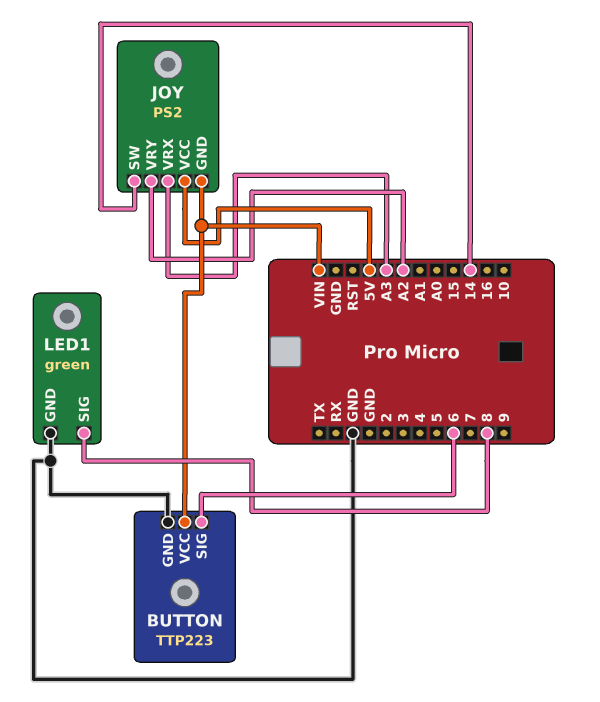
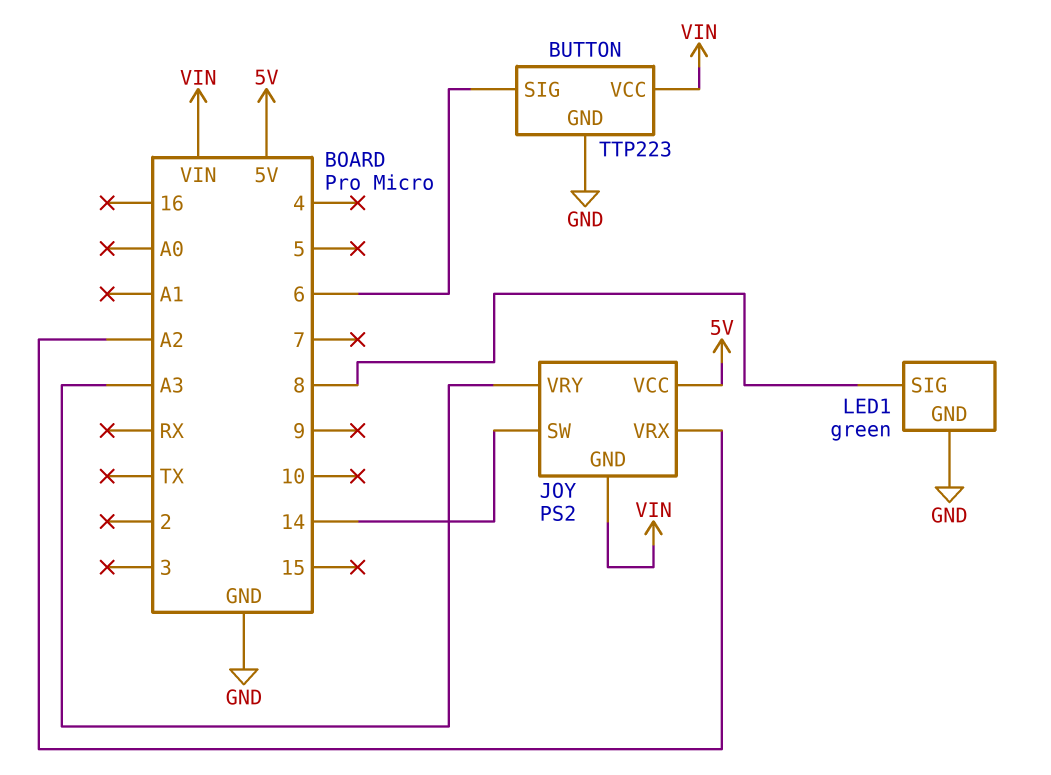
JOY pin VRX: A3 -> A2
JOY pin VRY: A2 -> A3

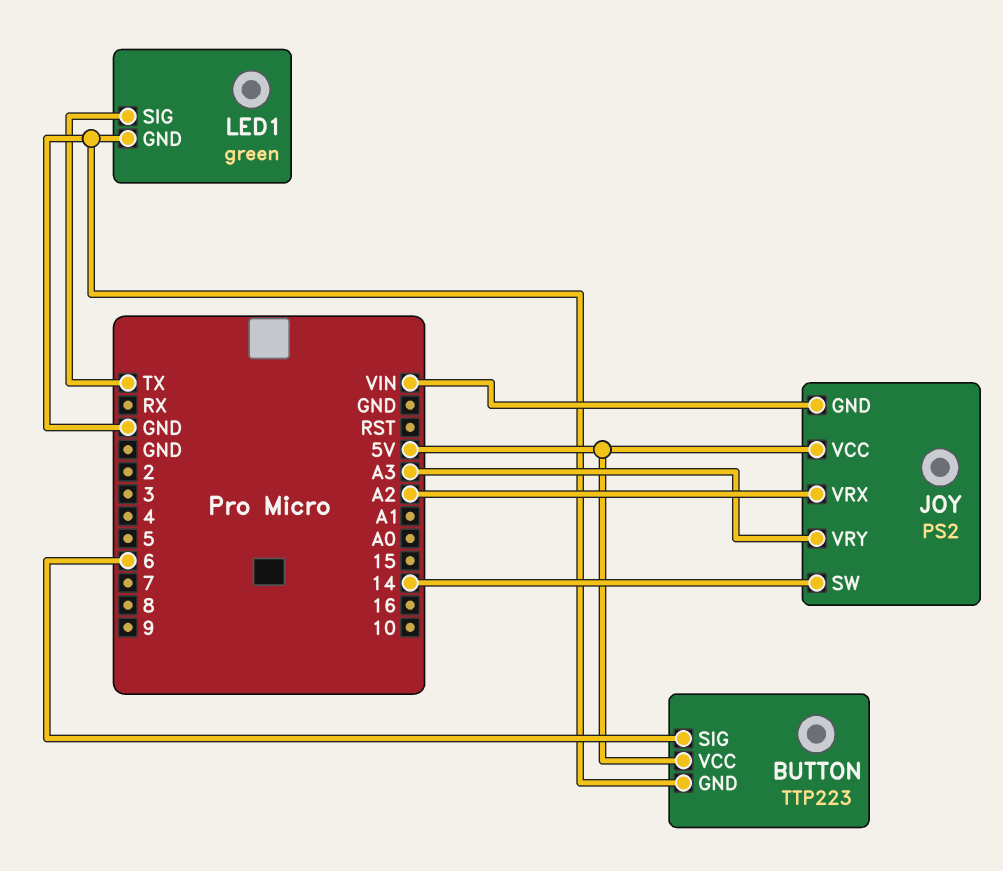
BUTTON pin VCC: VIN -> 5V
LED1 pin SIG: 8 -> TX

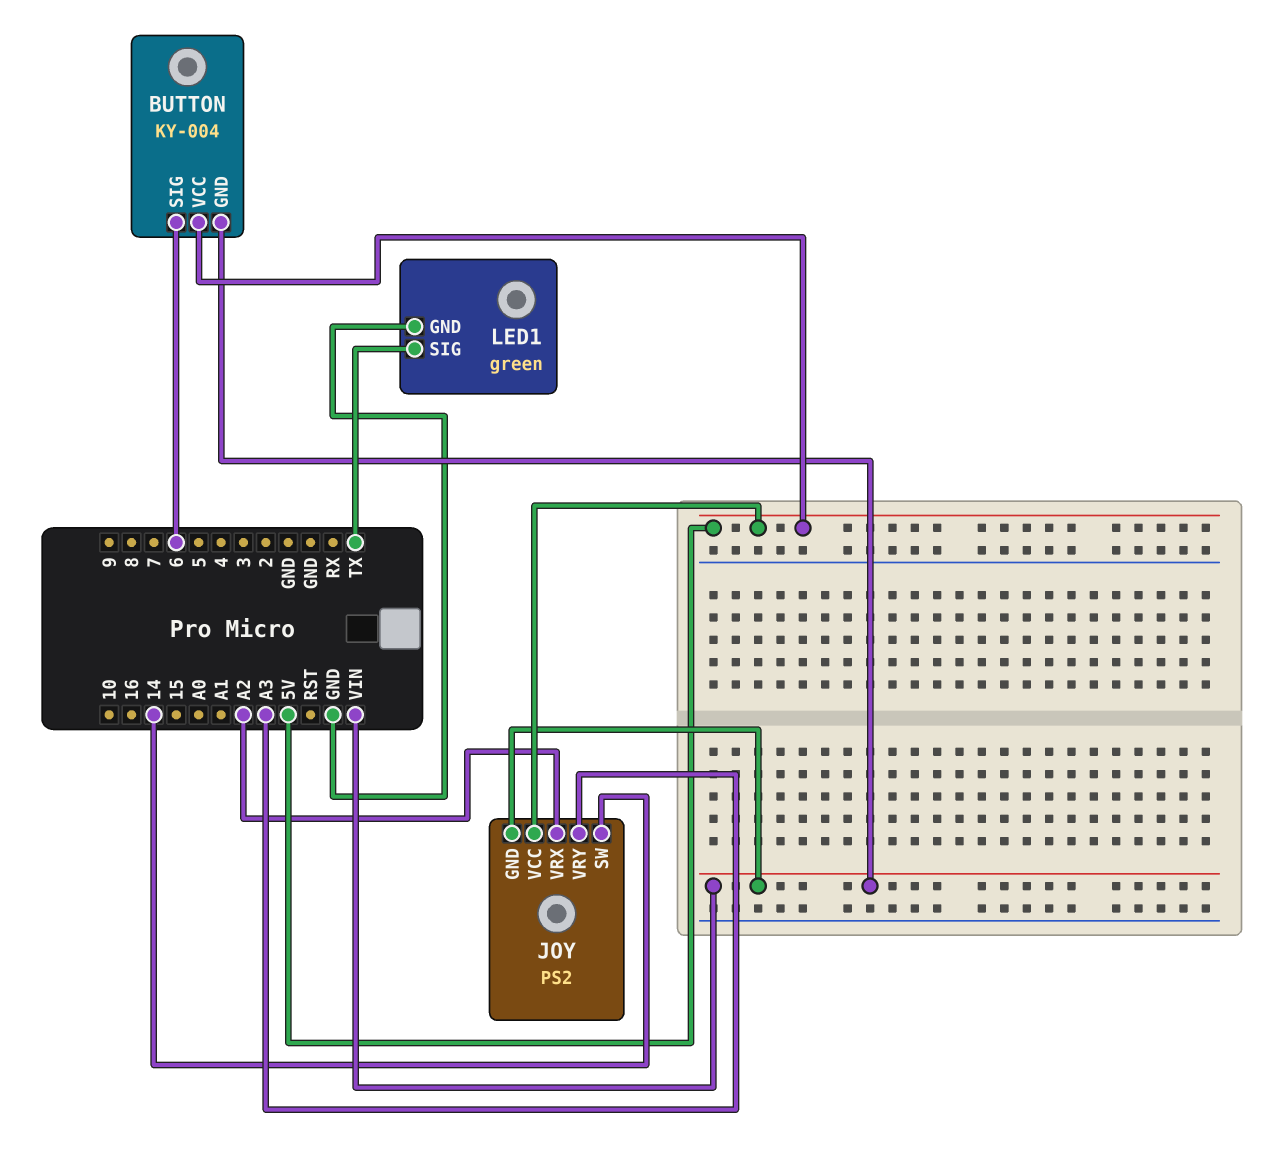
BUTTON: TTP223 -> KY-004
BUTTON pin GND: GND -> VIN

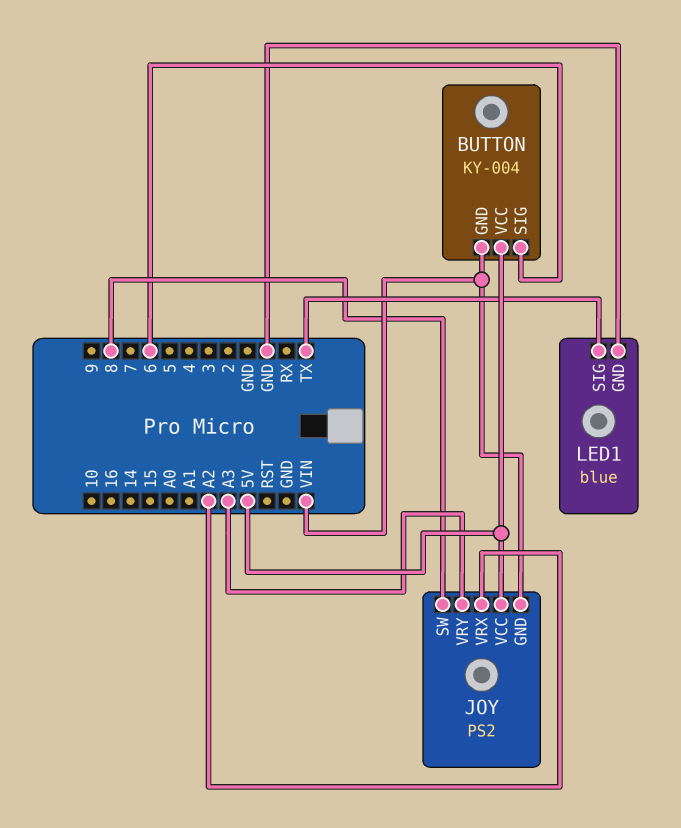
JOY pin SW: 14 -> 8
LED1: green -> blue

